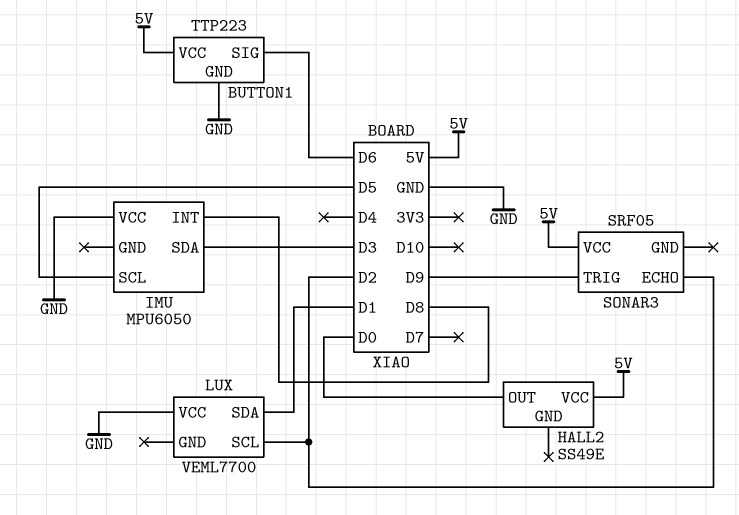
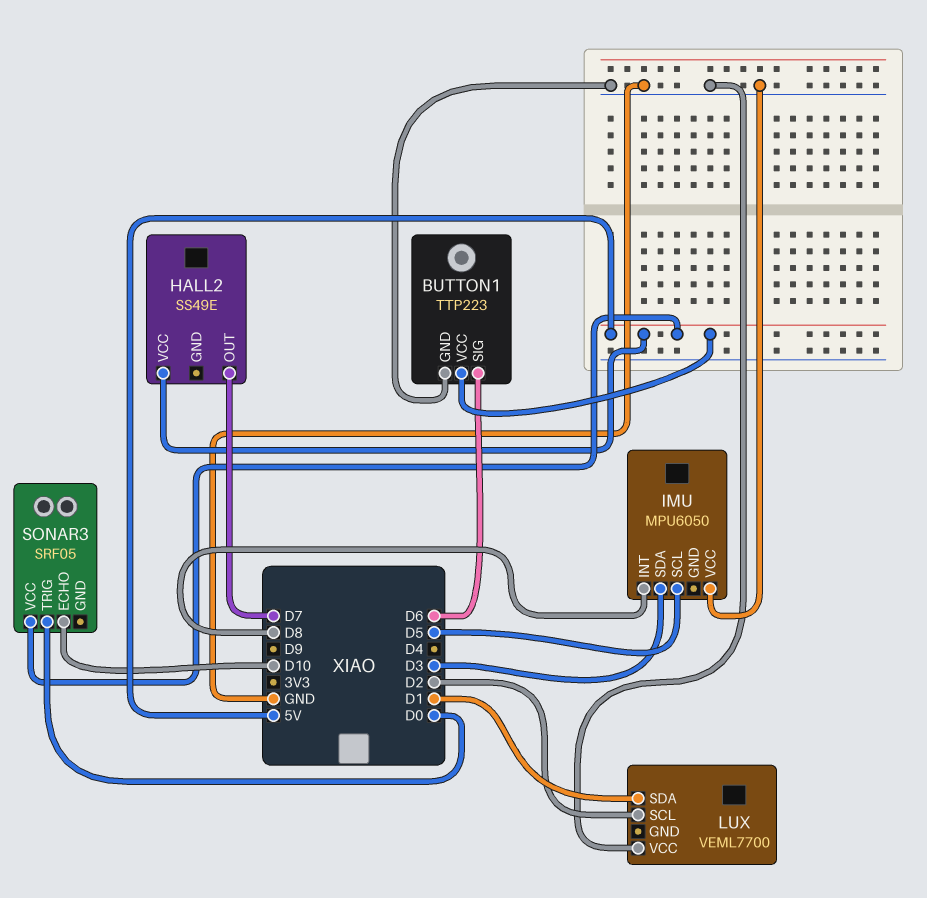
HALL2 pin OUT: D0 -> D7
SONAR3 pin ECHO: D2 -> D10
SONAR3 pin TRIG: D9 -> D0

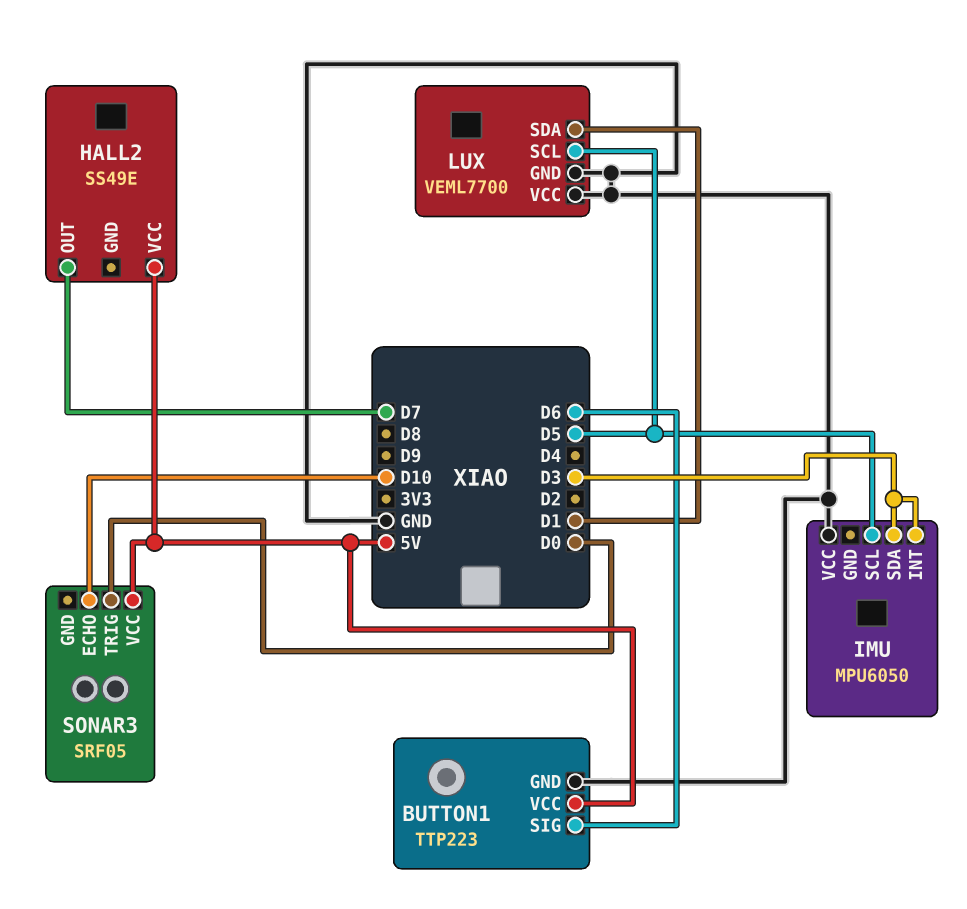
IMU pin INT: D8 -> D3
LUX pin GND: none -> GND
LUX pin SCL: D2 -> D5

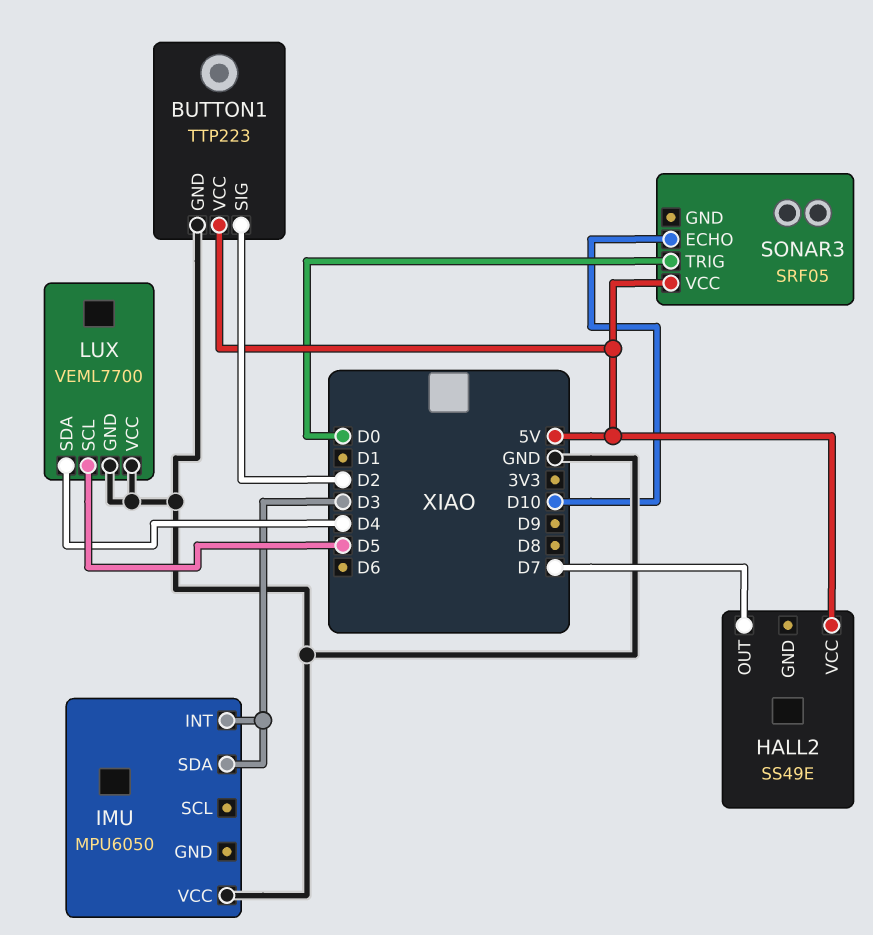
BUTTON1 pin SIG: D6 -> D2
IMU pin SCL: D5 -> none
LUX pin SDA: D1 -> D4

